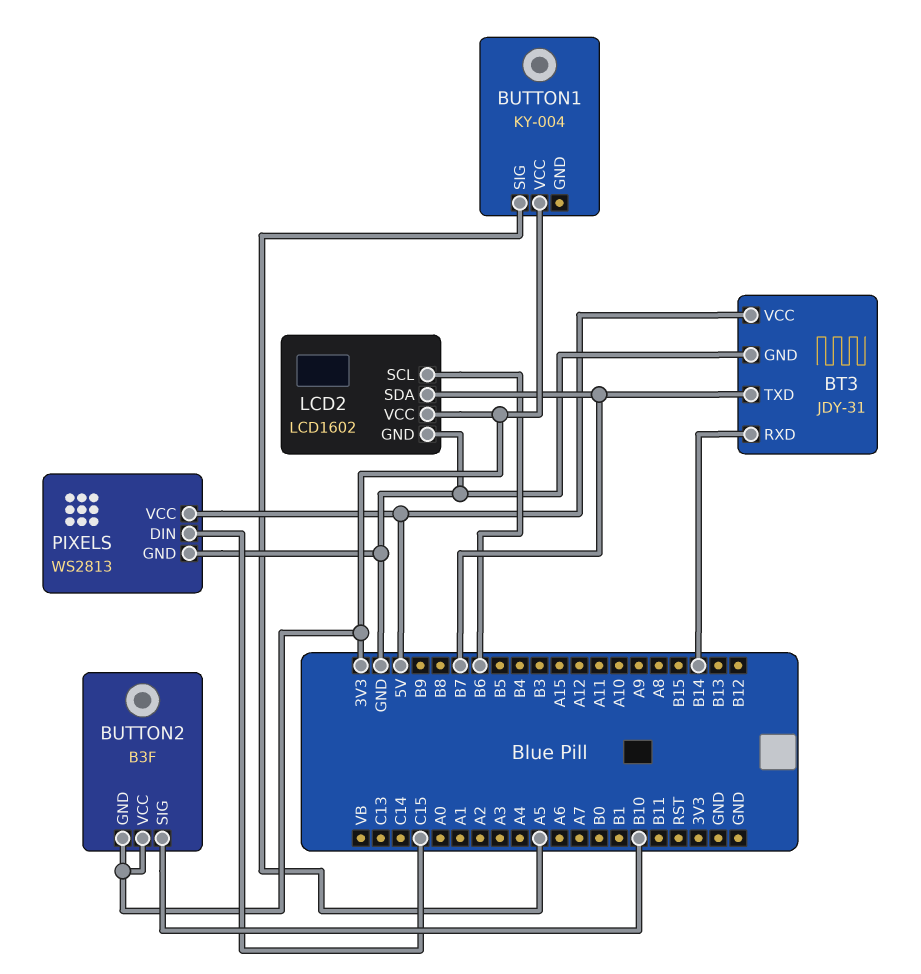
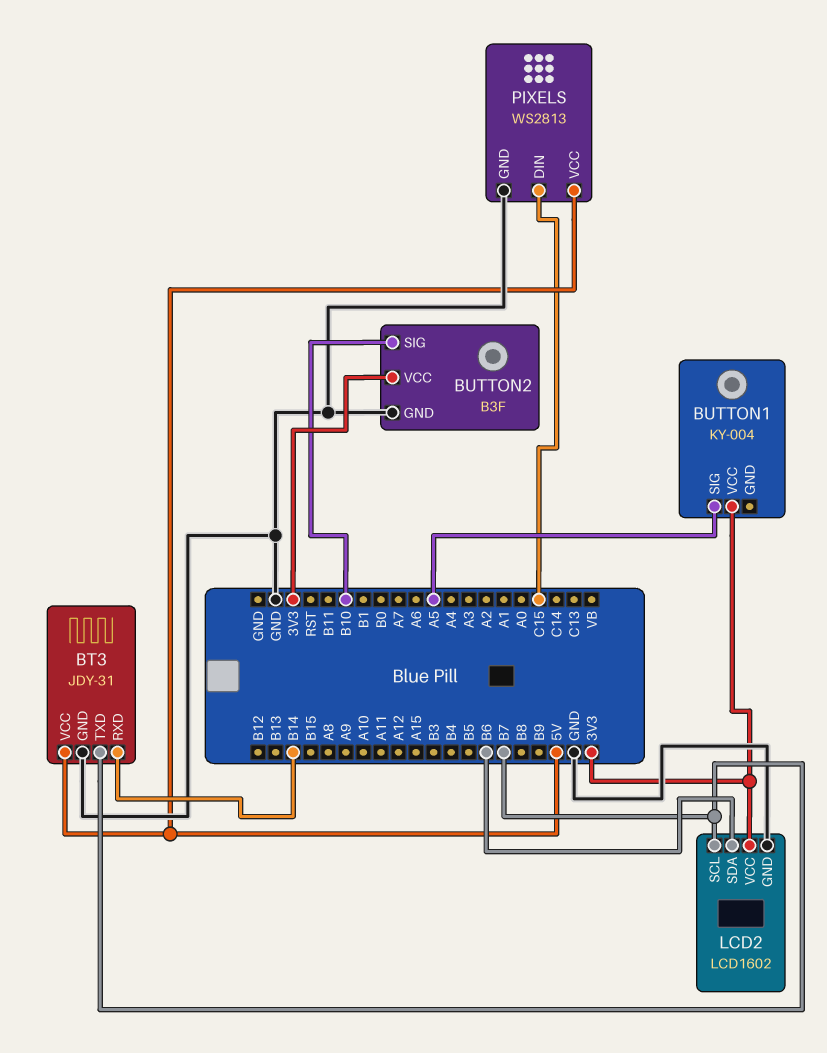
BUTTON2 pin GND: 3V3 -> GND
LCD2 pin SCL: B6 -> B7
LCD2 pin SDA: B7 -> B6

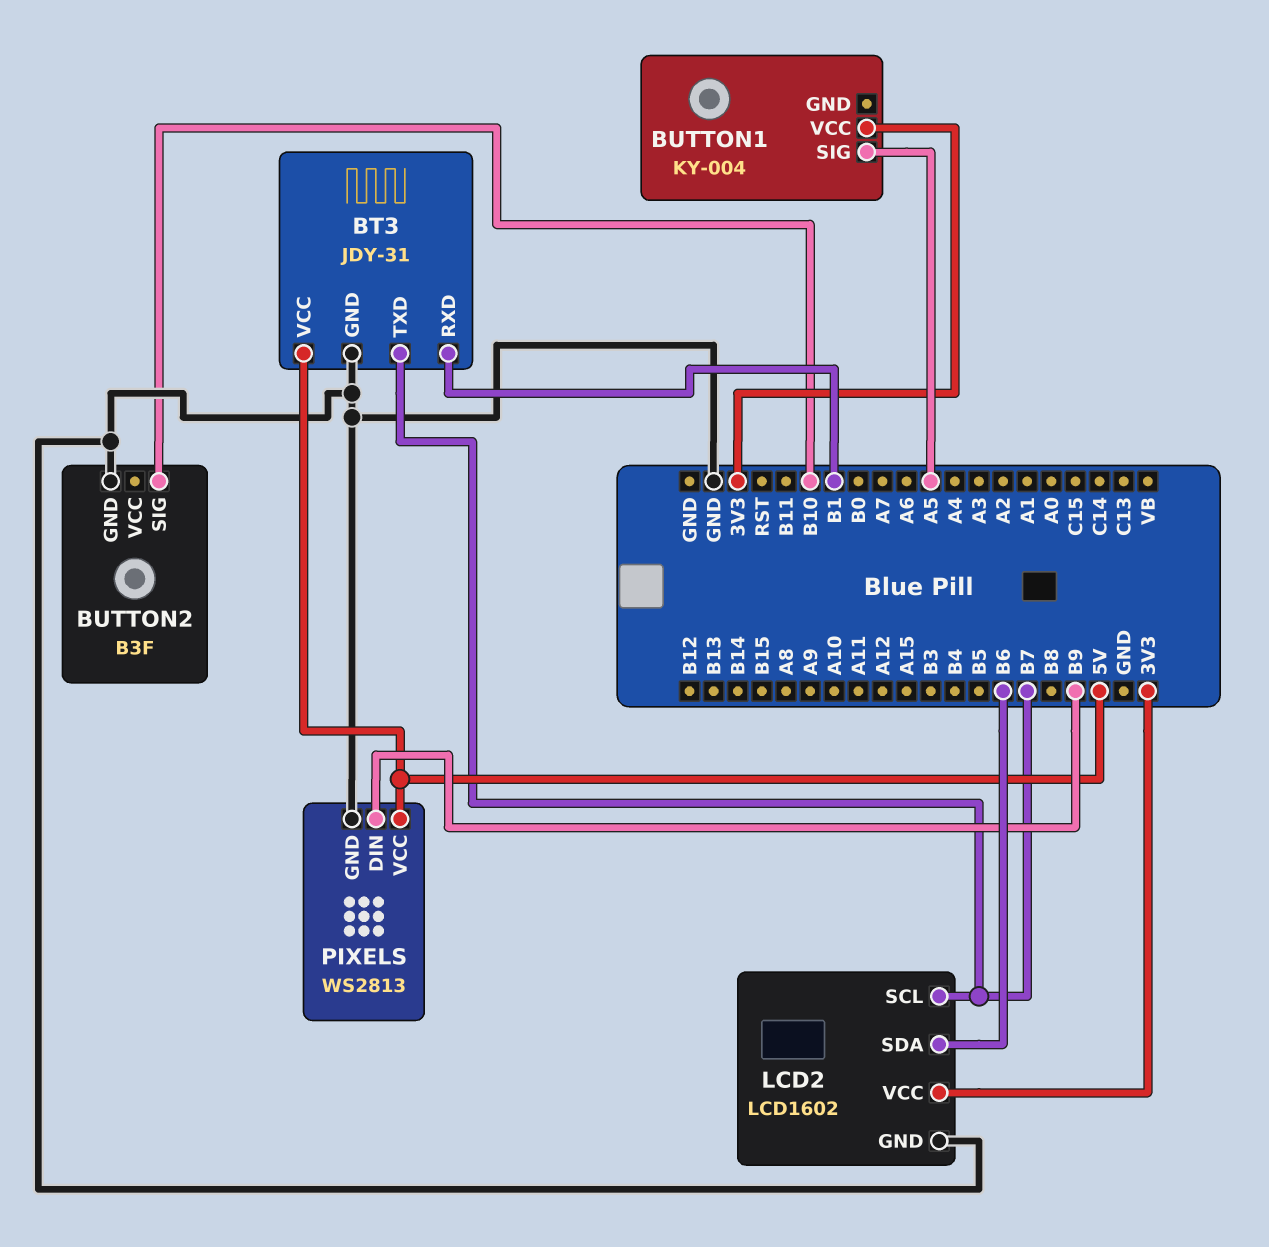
BT3 pin RXD: B14 -> B1
BUTTON2 pin VCC: 3V3 -> none
PIXELS pin DIN: C15 -> B9

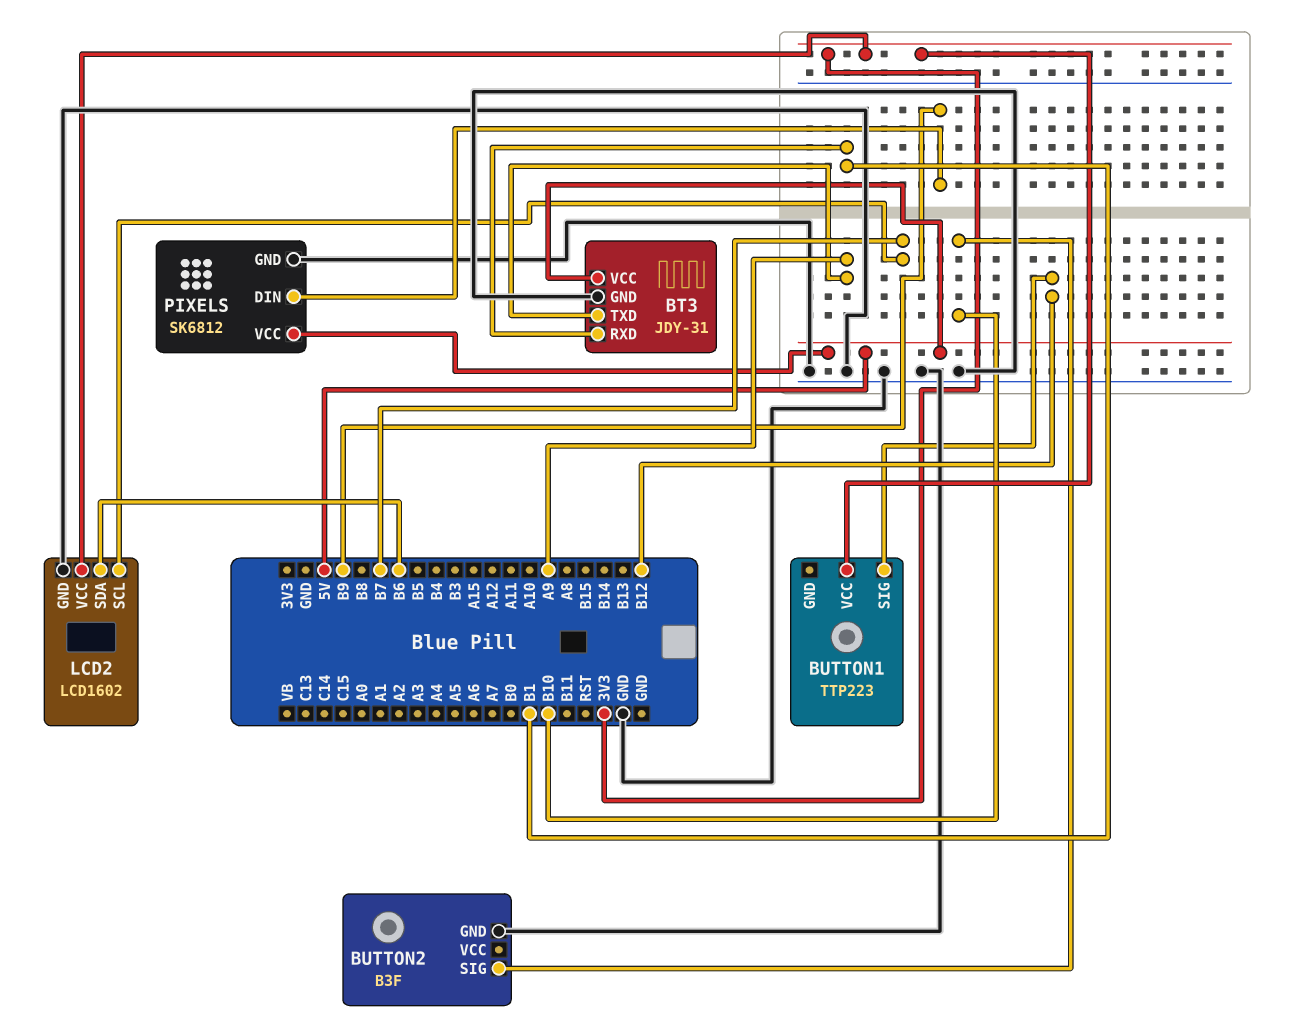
BT3 pin TXD: B7 -> A9
BUTTON1: KY-004 -> TTP223
BUTTON1 pin SIG: A5 -> B12
PIXELS: WS2813 -> SK6812

